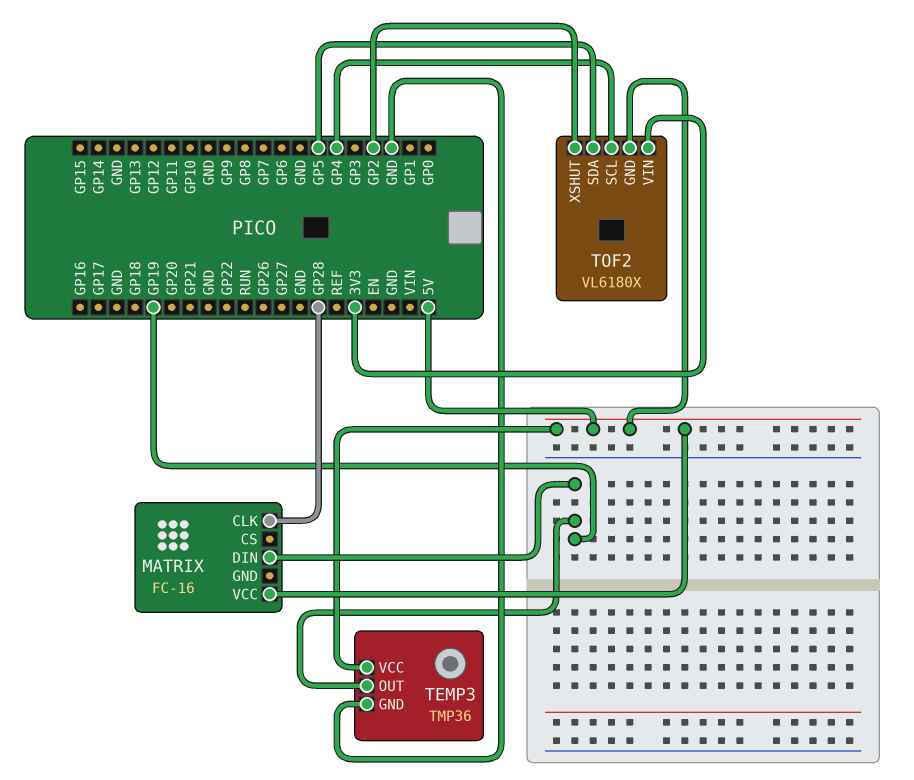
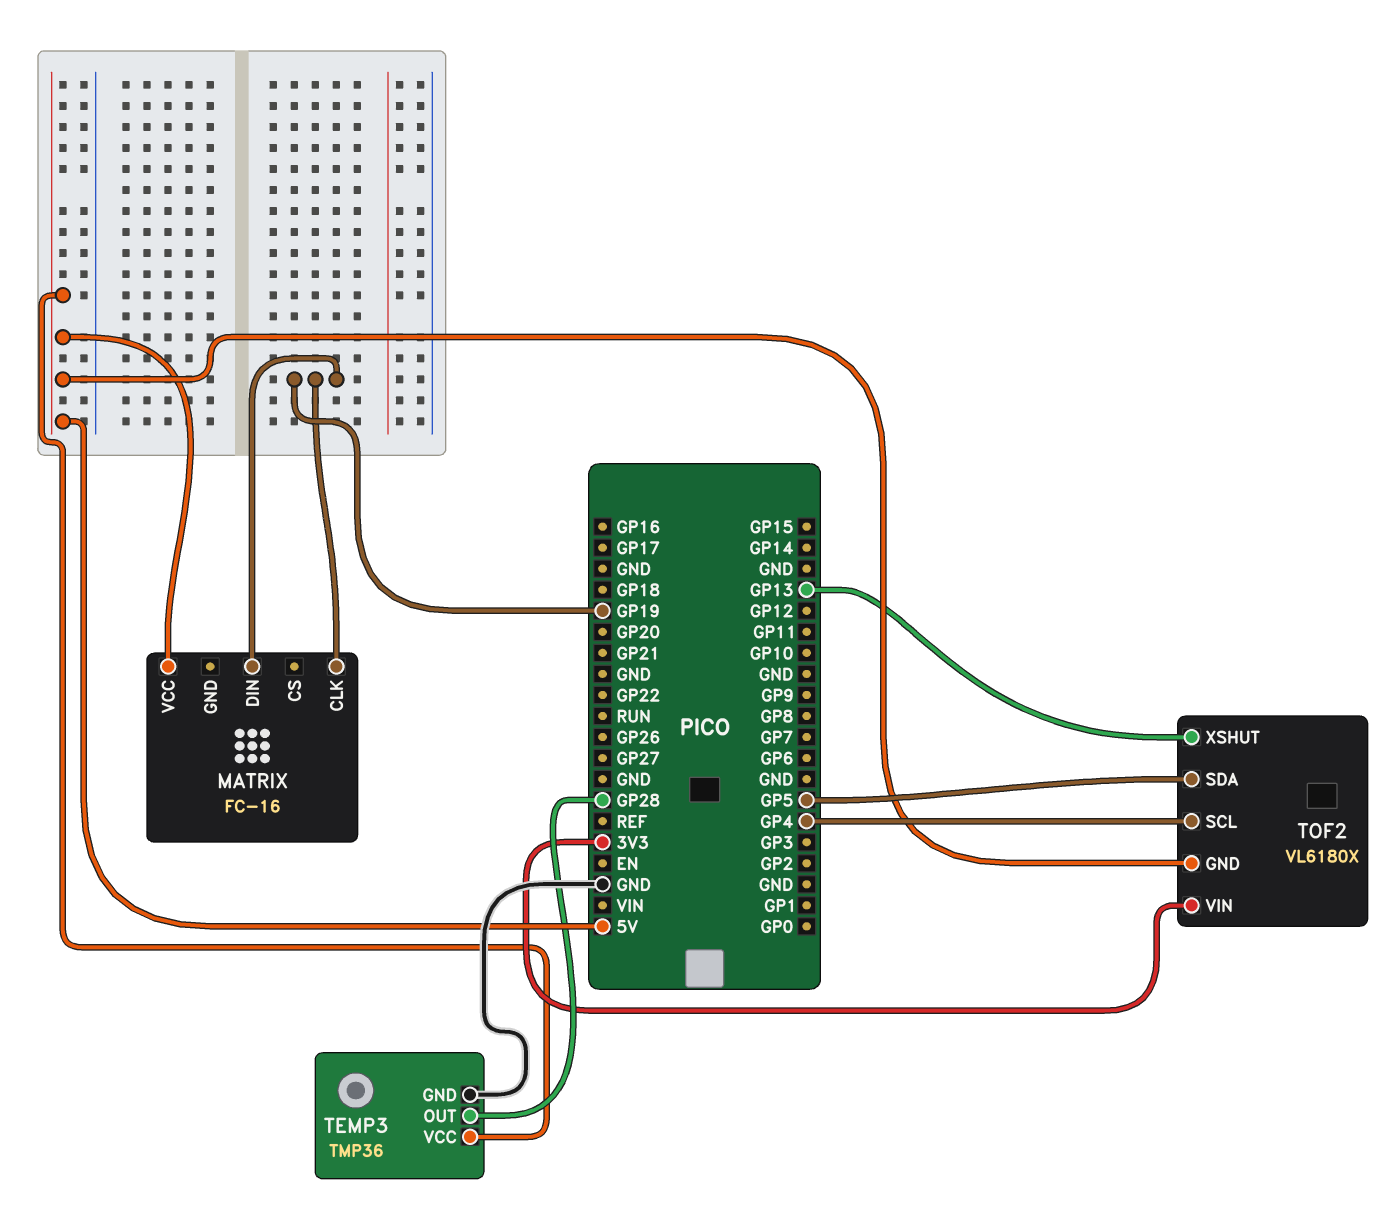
MATRIX pin CLK: GP28 -> GP19
TEMP3 pin OUT: GP19 -> GP28
TOF2 pin XSHUT: GP2 -> GP13

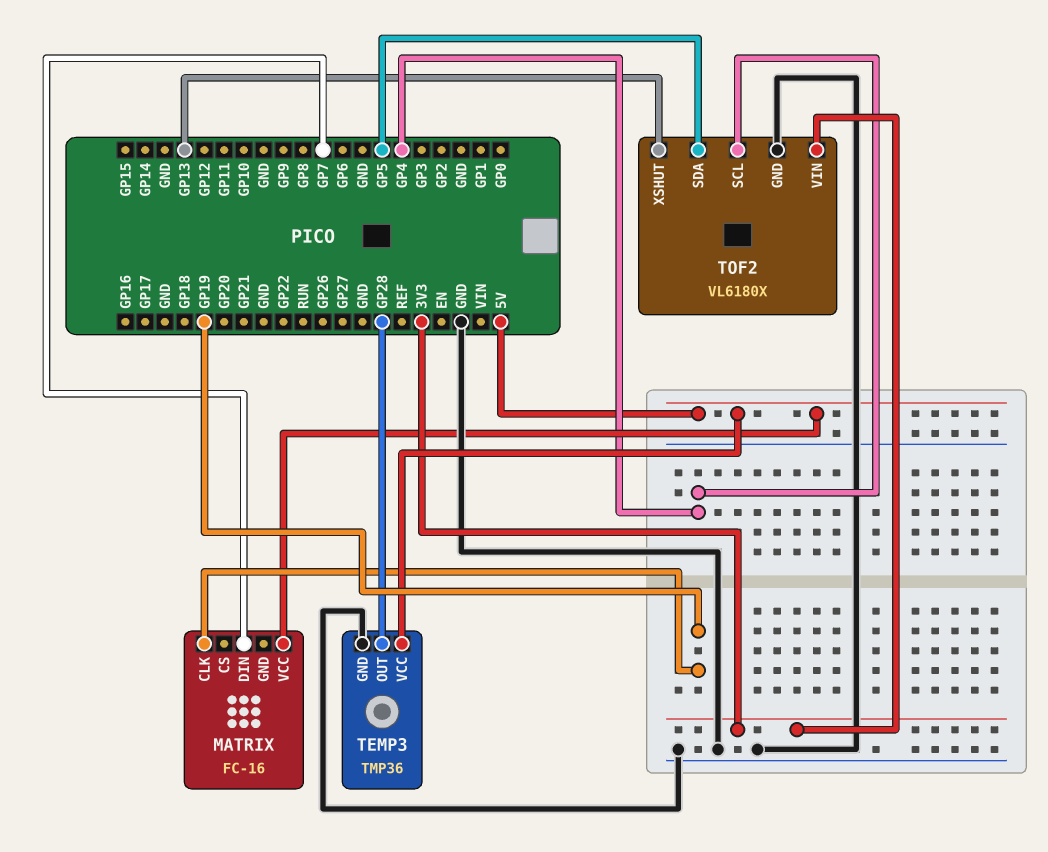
MATRIX pin DIN: GP19 -> GP7
TOF2 pin GND: 5V -> GND

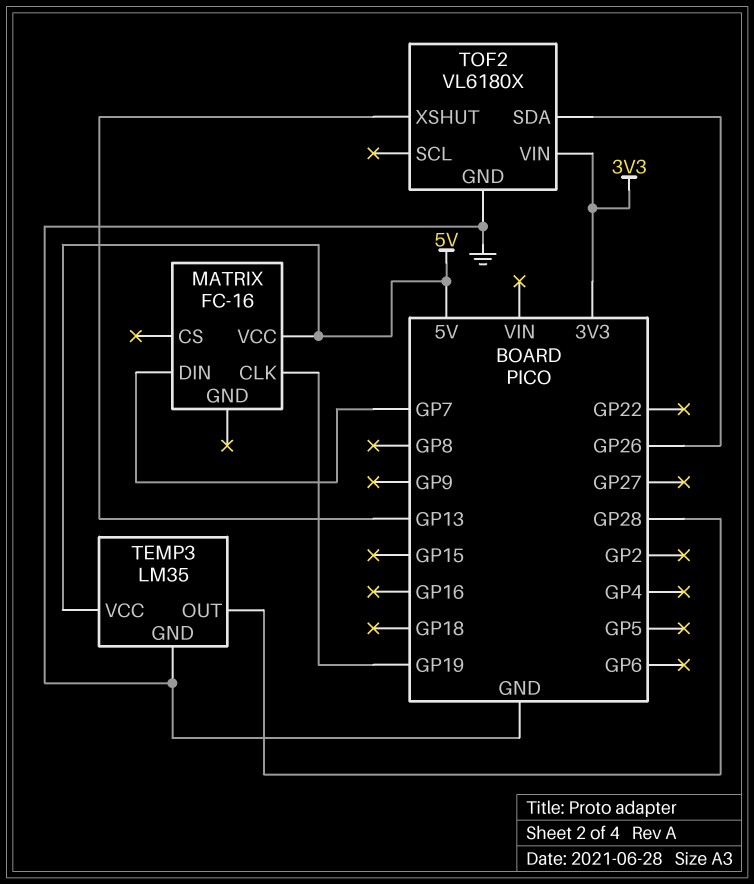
TEMP3: TMP36 -> LM35
TOF2 pin SCL: GP4 -> none
TOF2 pin SDA: GP5 -> GP26

